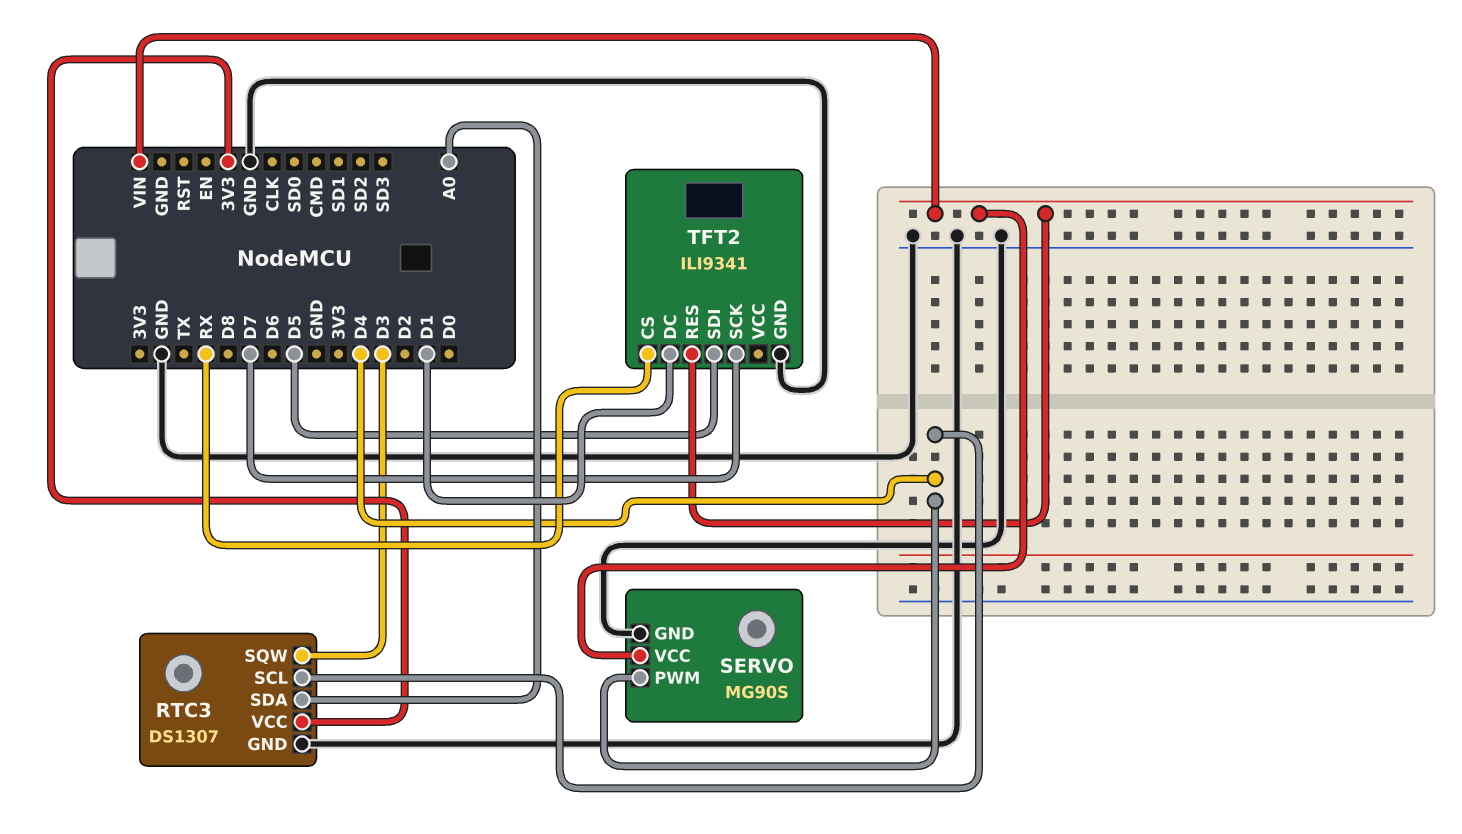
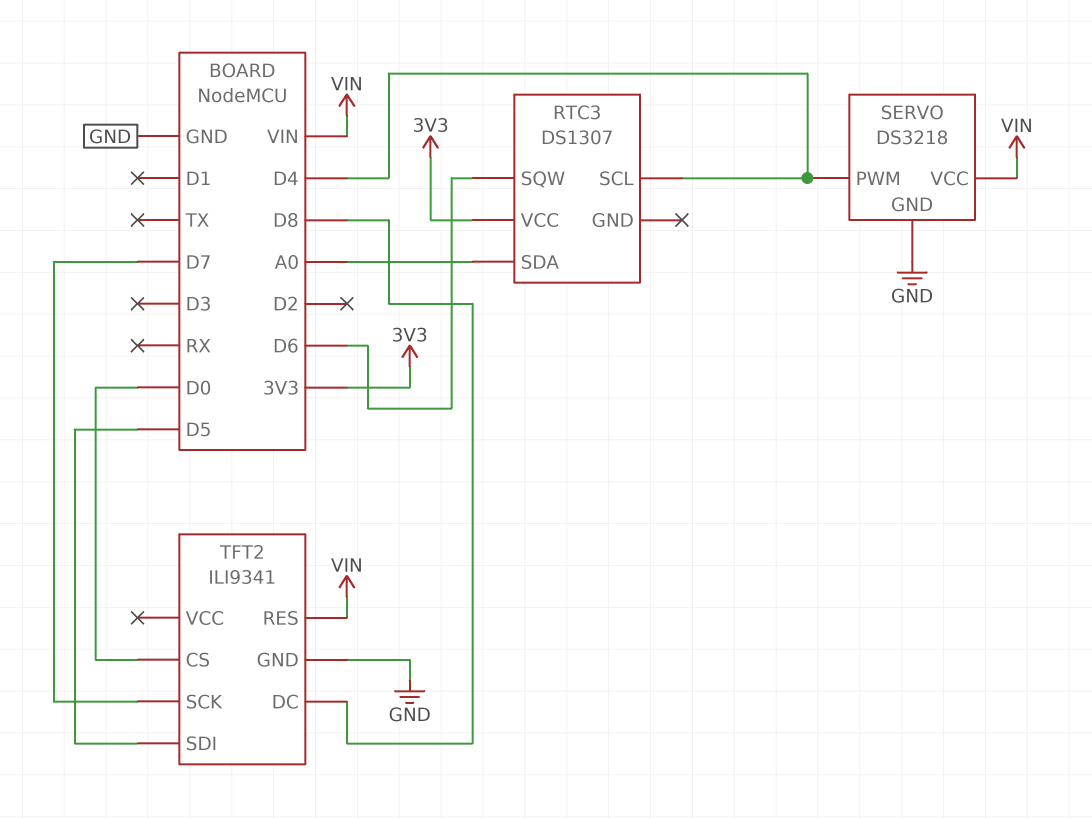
RTC3 pin GND: GND -> none
RTC3 pin SQW: D3 -> D6
SERVO: MG90S -> DS3218
TFT2 pin CS: RX -> D0
TFT2 pin DC: D1 -> D8

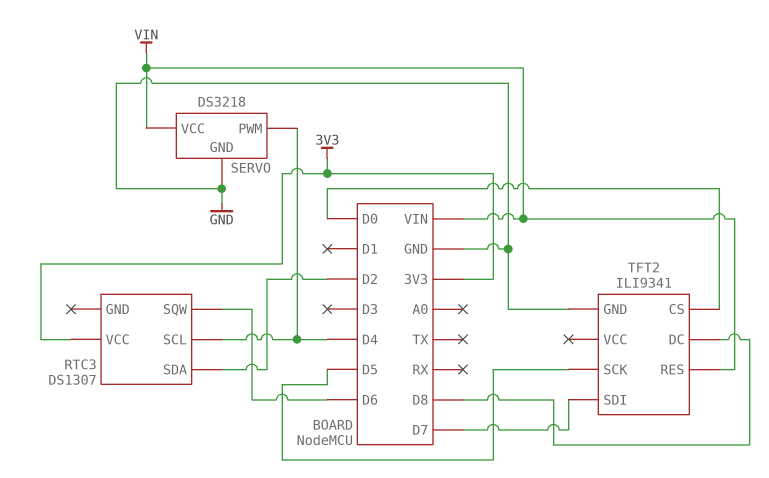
RTC3 pin SDA: A0 -> D2
TFT2 pin SCK: D7 -> D5
TFT2 pin SDI: D5 -> D7

